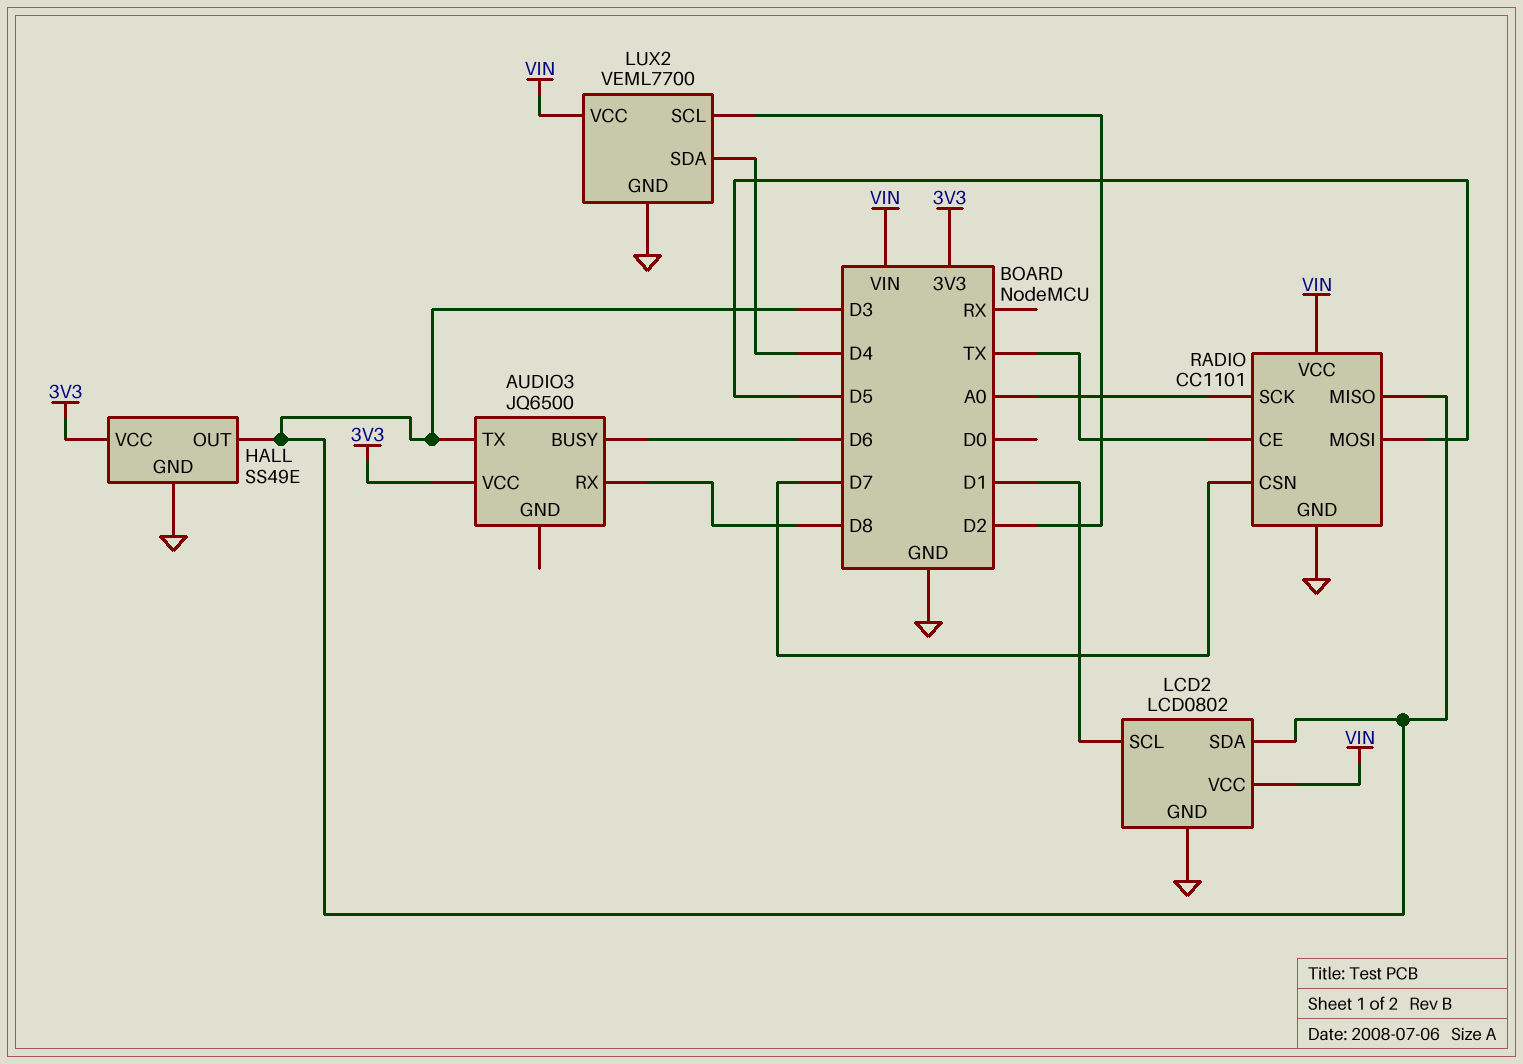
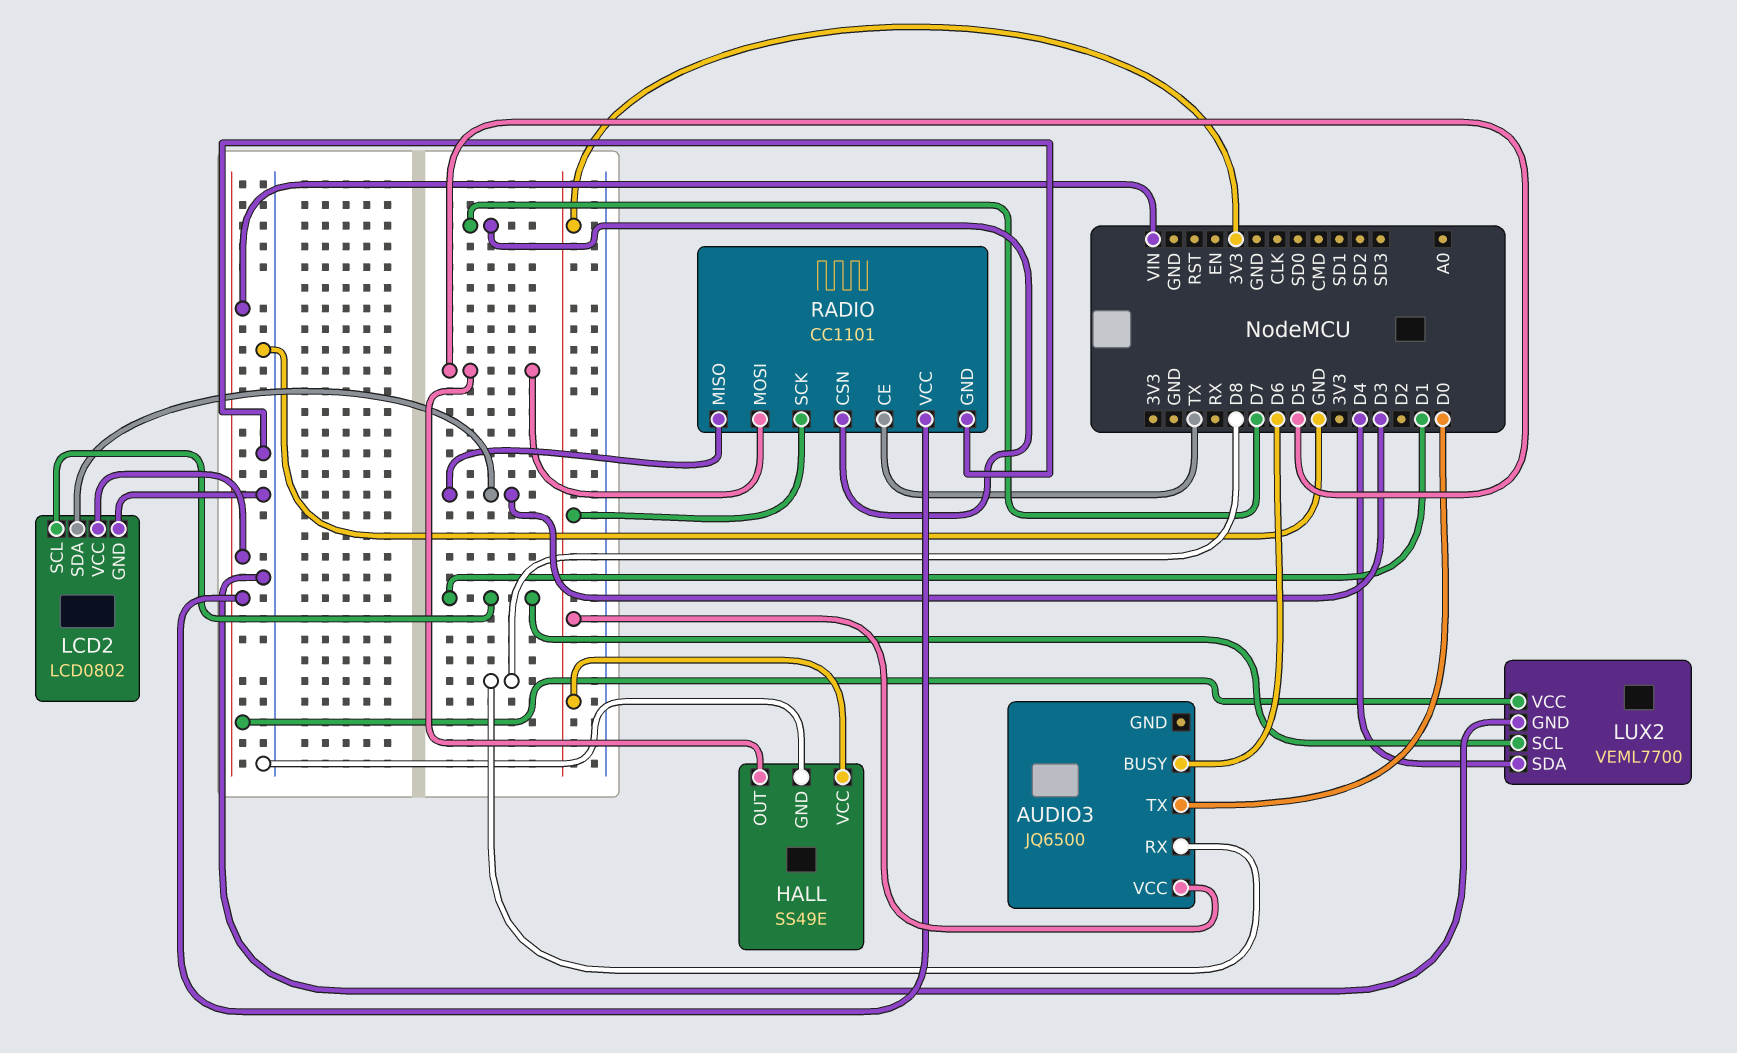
AUDIO3 pin TX: D3 -> D0
HALL pin OUT: D3 -> D5
LUX2 pin SCL: D2 -> D1
RADIO pin SCK: A0 -> 3V3

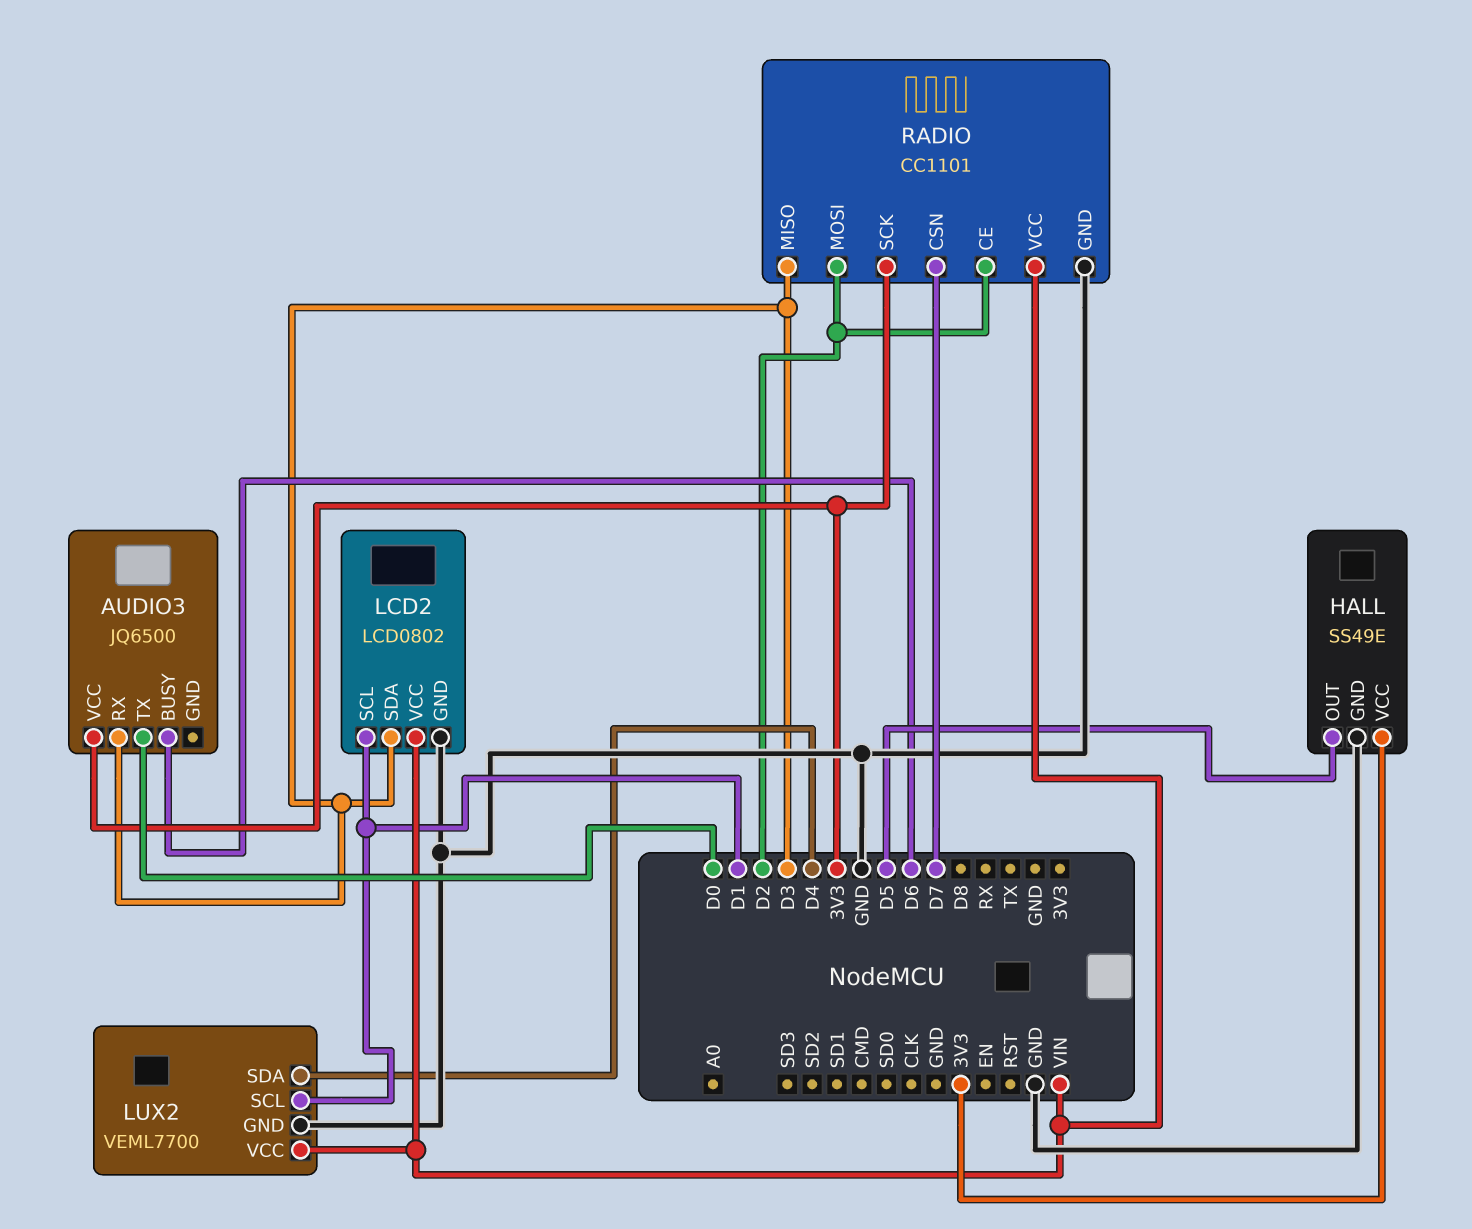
AUDIO3 pin RX: D8 -> D3
RADIO pin CE: TX -> D2
RADIO pin MOSI: D5 -> D2

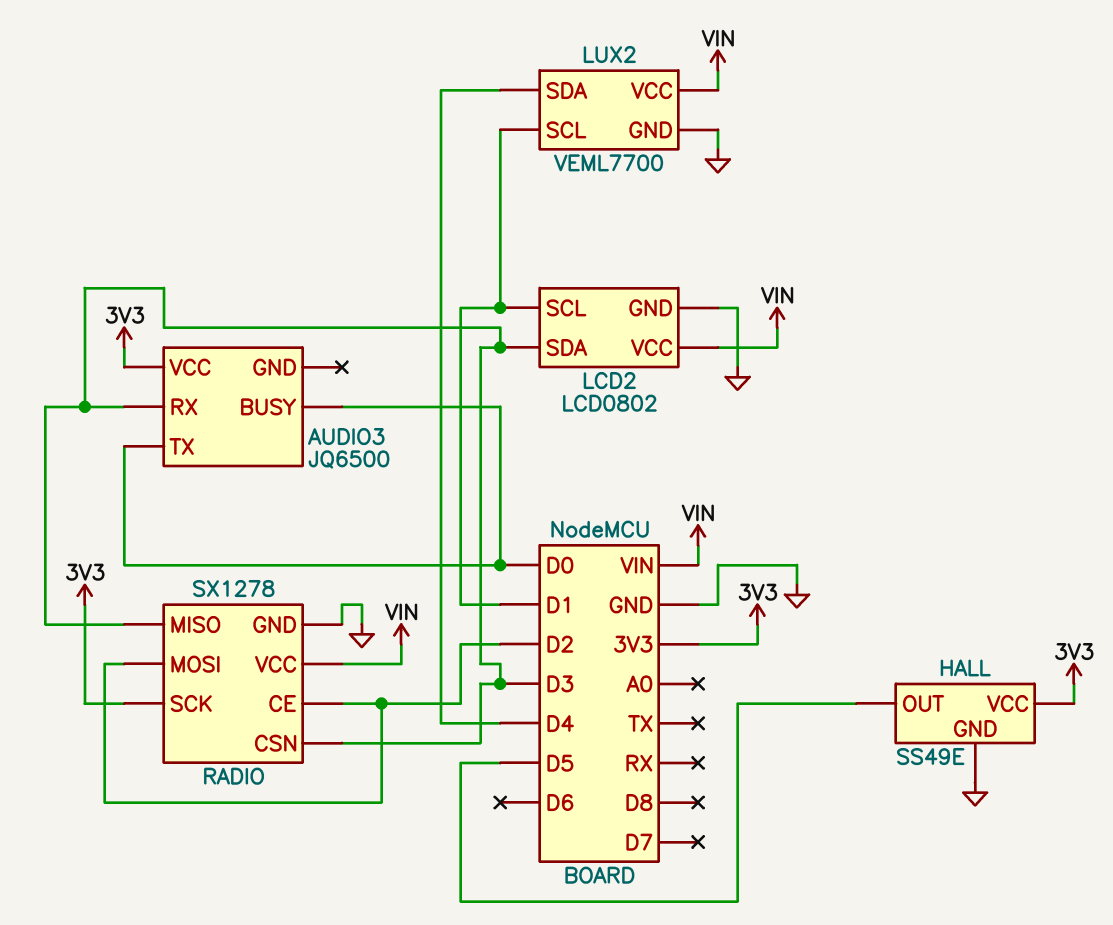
AUDIO3 pin BUSY: D6 -> D0
RADIO: CC1101 -> SX1278
RADIO pin CSN: D7 -> D3

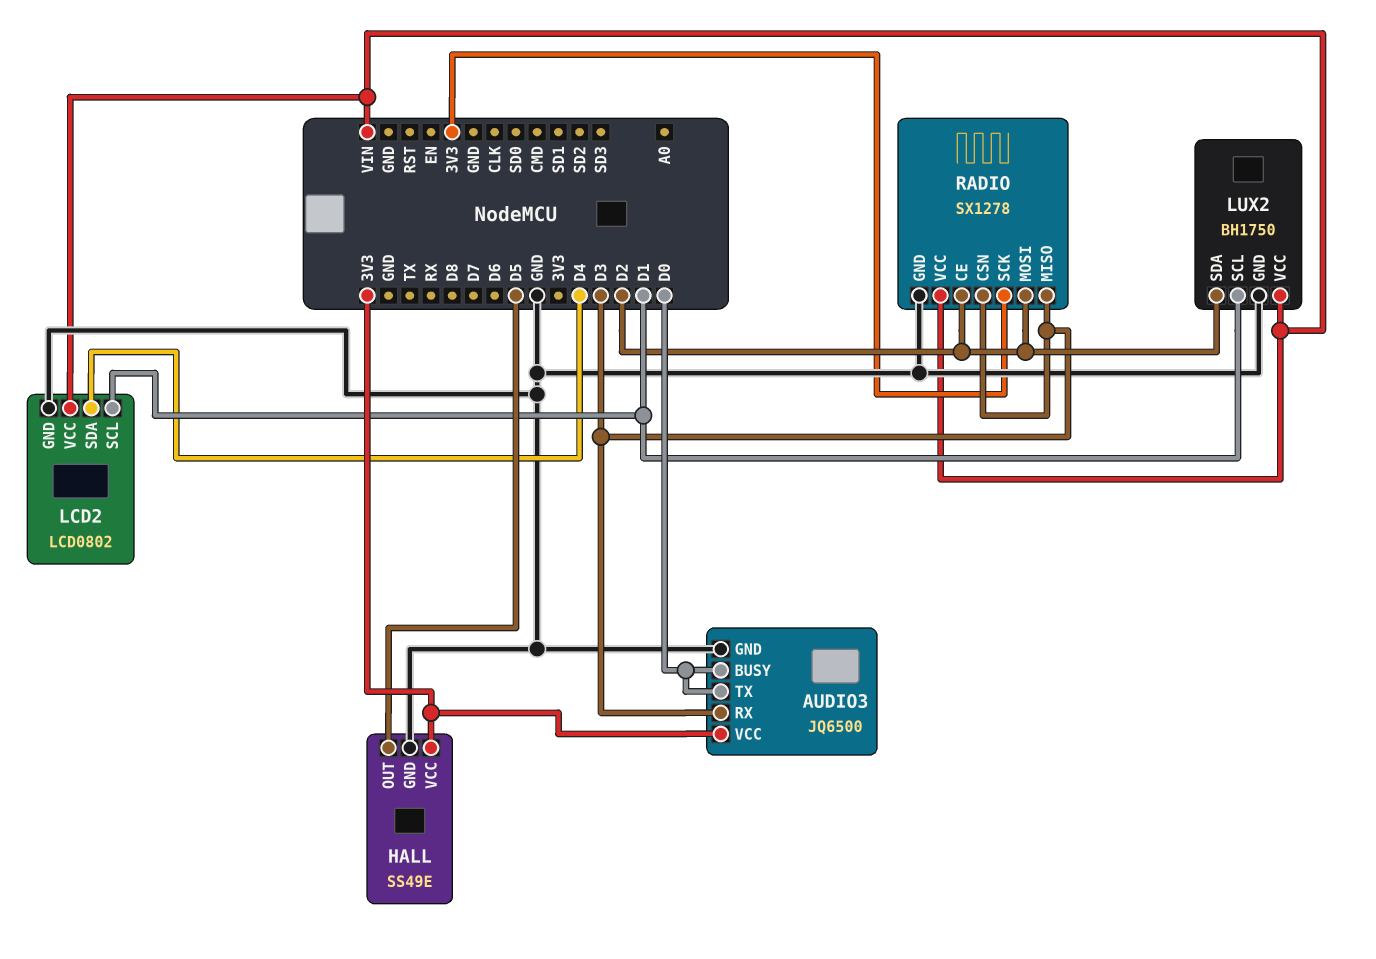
AUDIO3 pin GND: none -> GND
LCD2 pin SDA: D3 -> D4
LUX2: VEML7700 -> BH1750
LUX2 pin SDA: D4 -> D2

